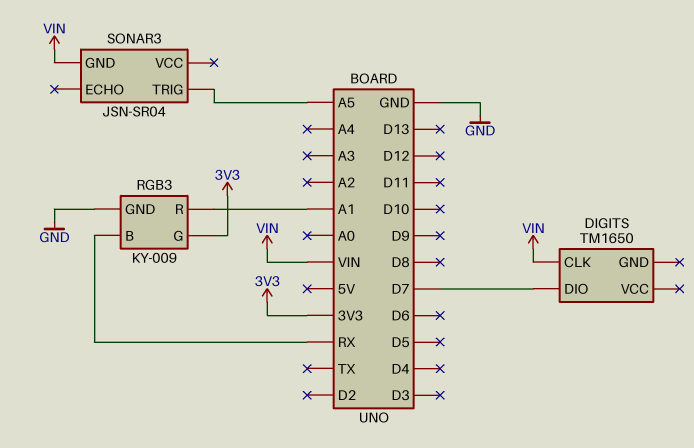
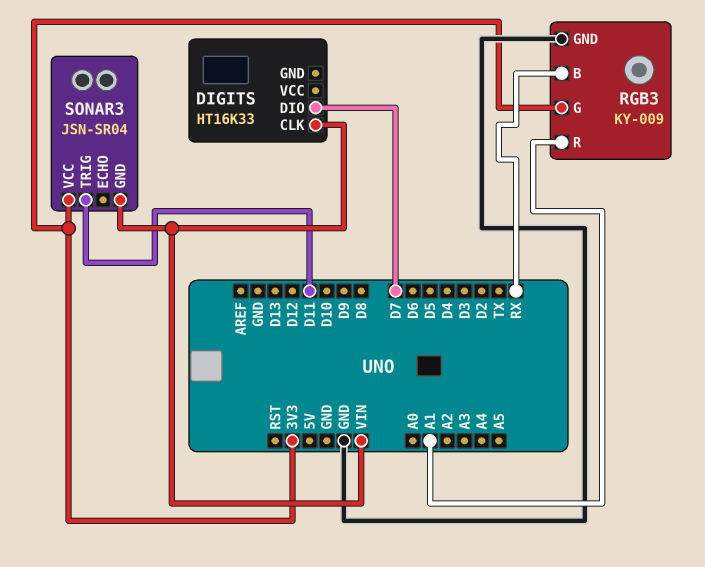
DIGITS: TM1650 -> HT16K33
SONAR3 pin TRIG: A5 -> D11
SONAR3 pin VCC: none -> 3V3

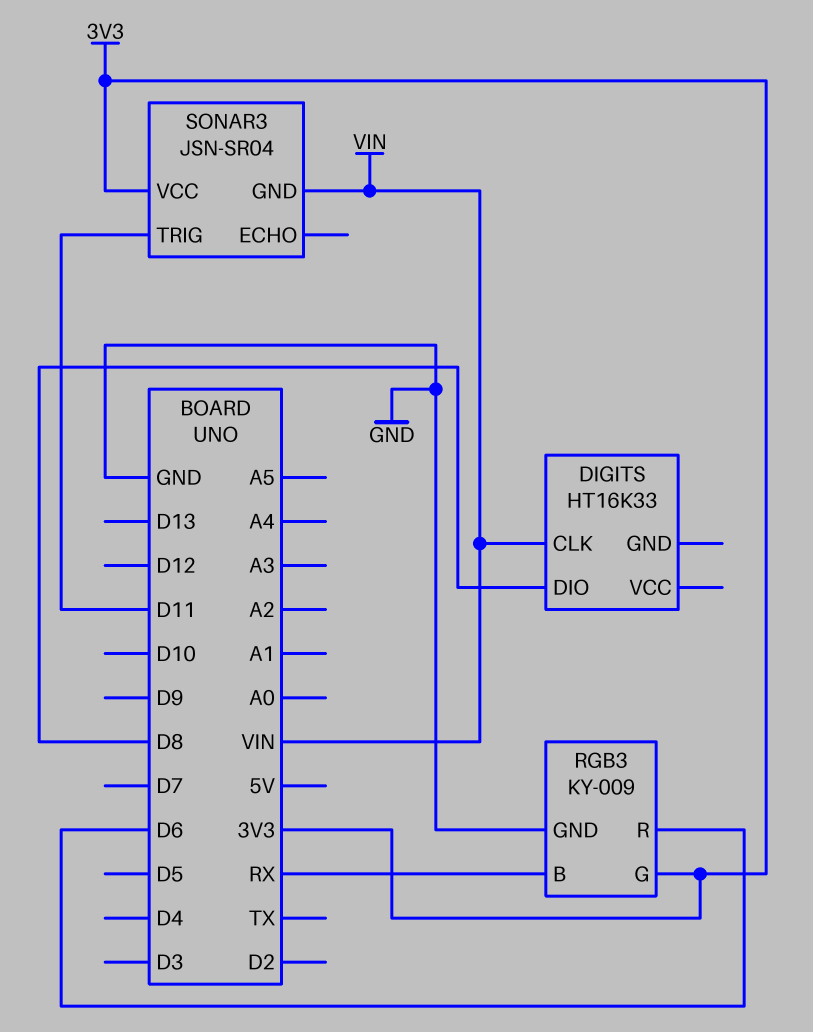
DIGITS pin DIO: D7 -> D8
RGB3 pin R: A1 -> D6

